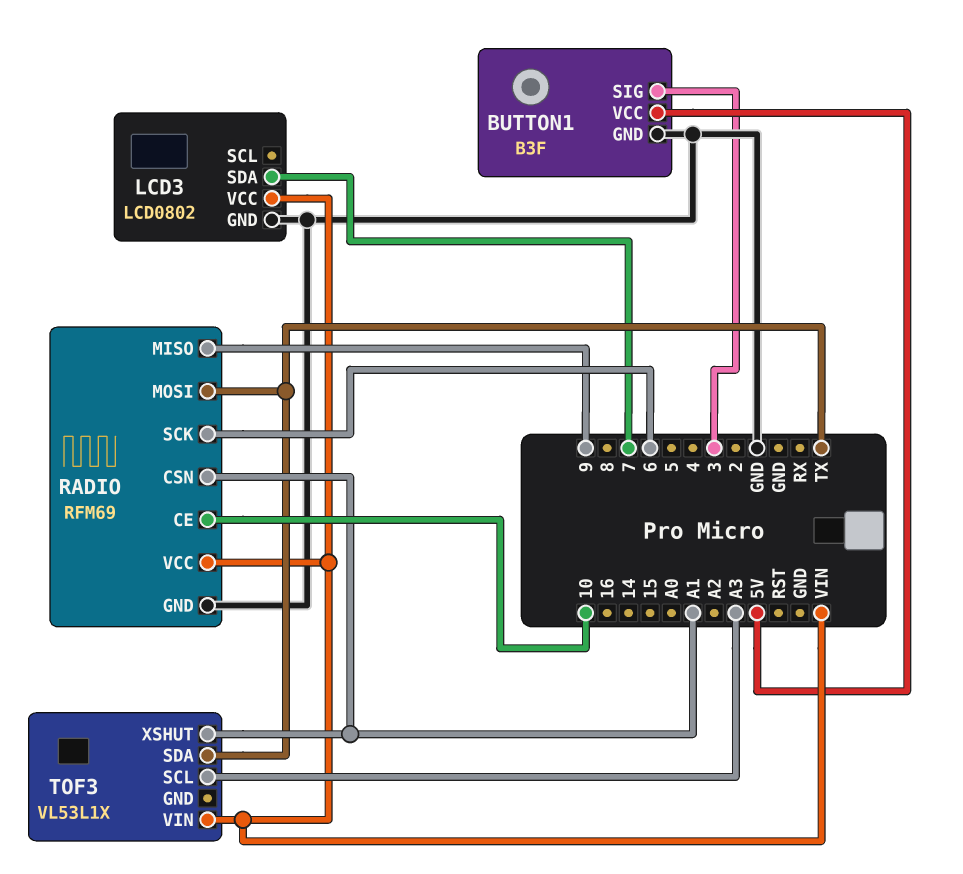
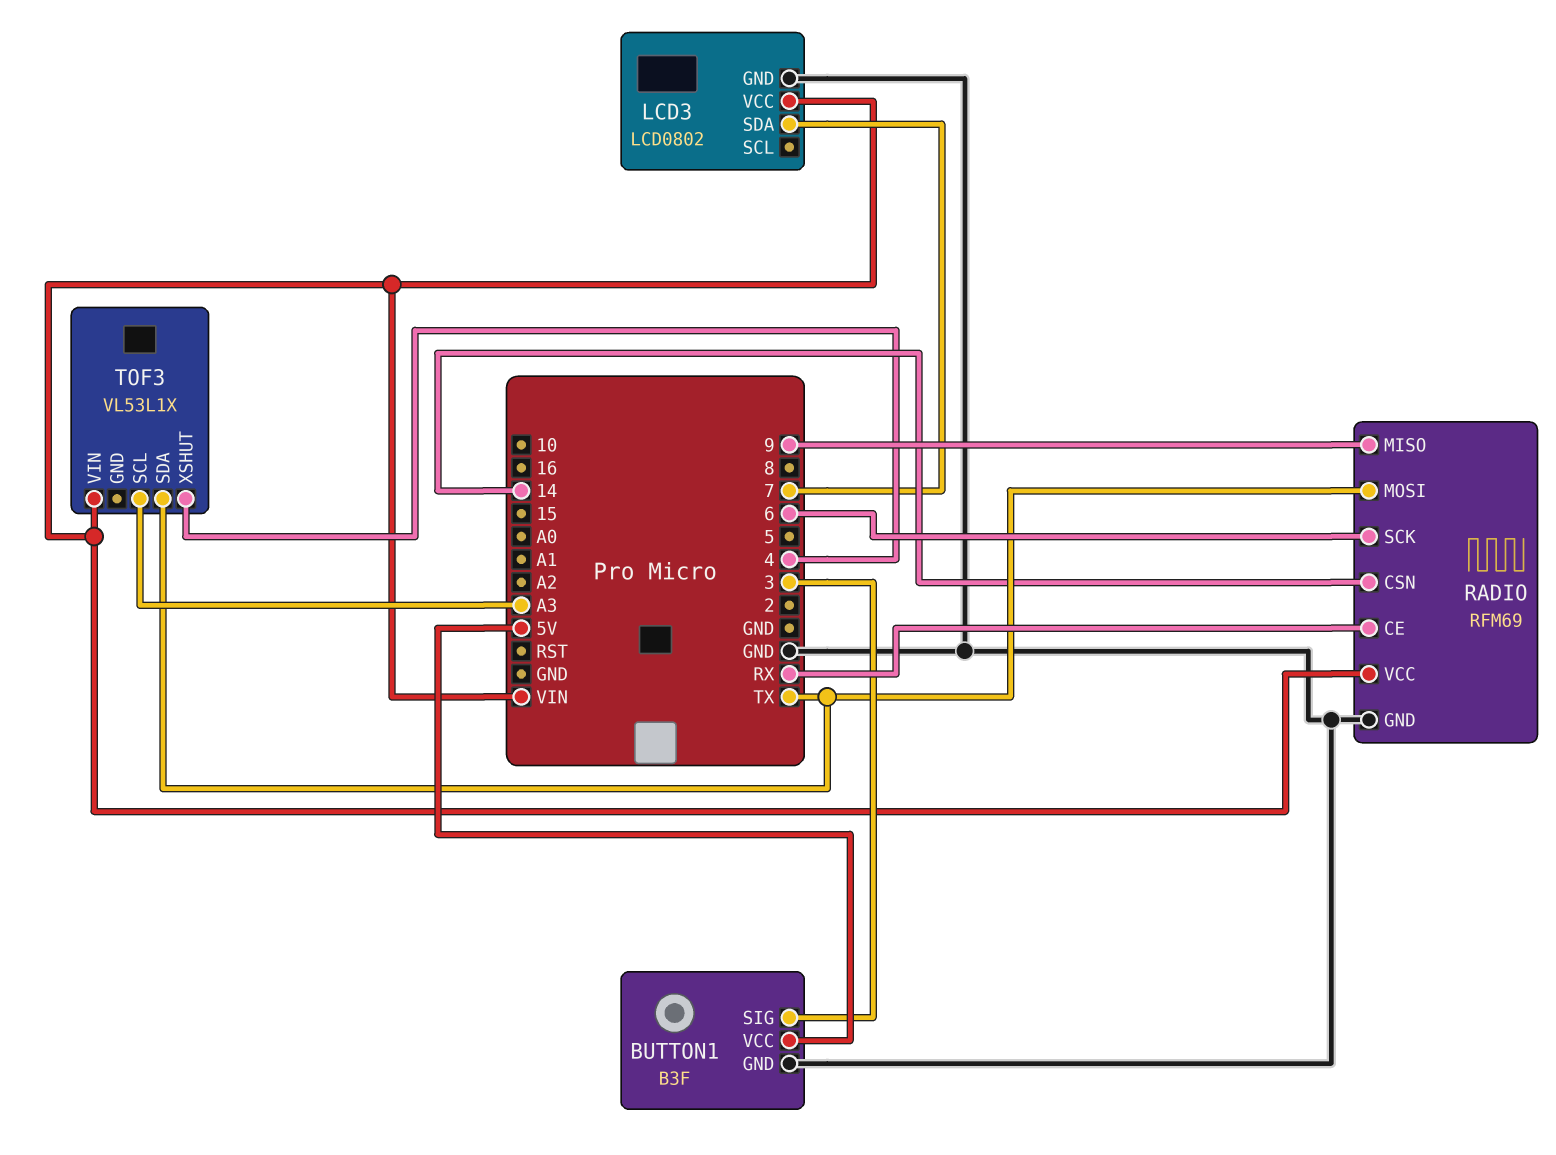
RADIO pin CE: 10 -> RX
RADIO pin CSN: A1 -> 14
TOF3 pin XSHUT: A1 -> 4

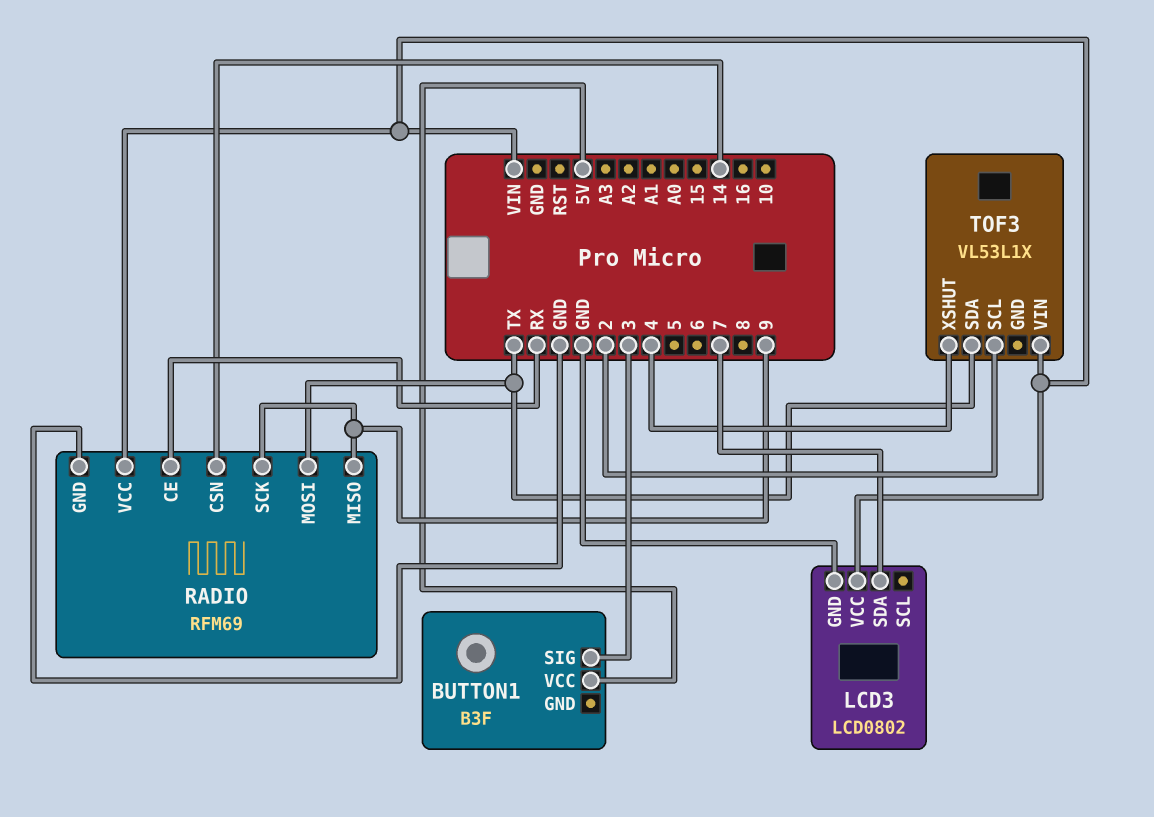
BUTTON1 pin GND: GND -> none
RADIO pin SCK: 6 -> 9
TOF3 pin SCL: A3 -> 2

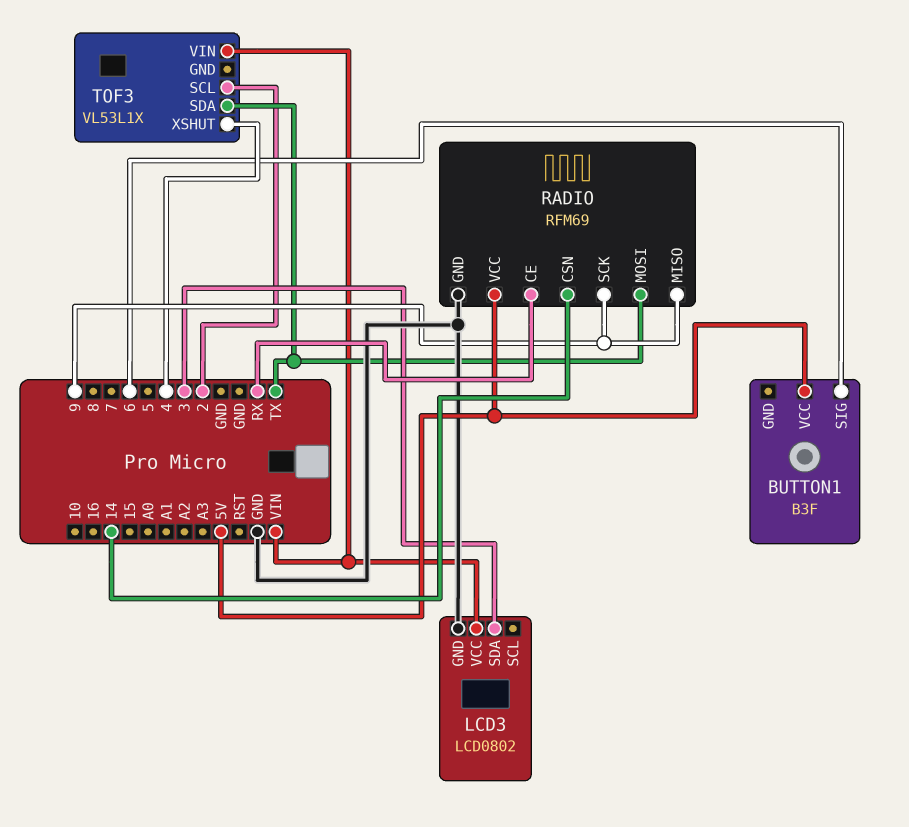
BUTTON1 pin SIG: 3 -> 6
LCD3 pin SDA: 7 -> 3
RADIO pin VCC: VIN -> 5V

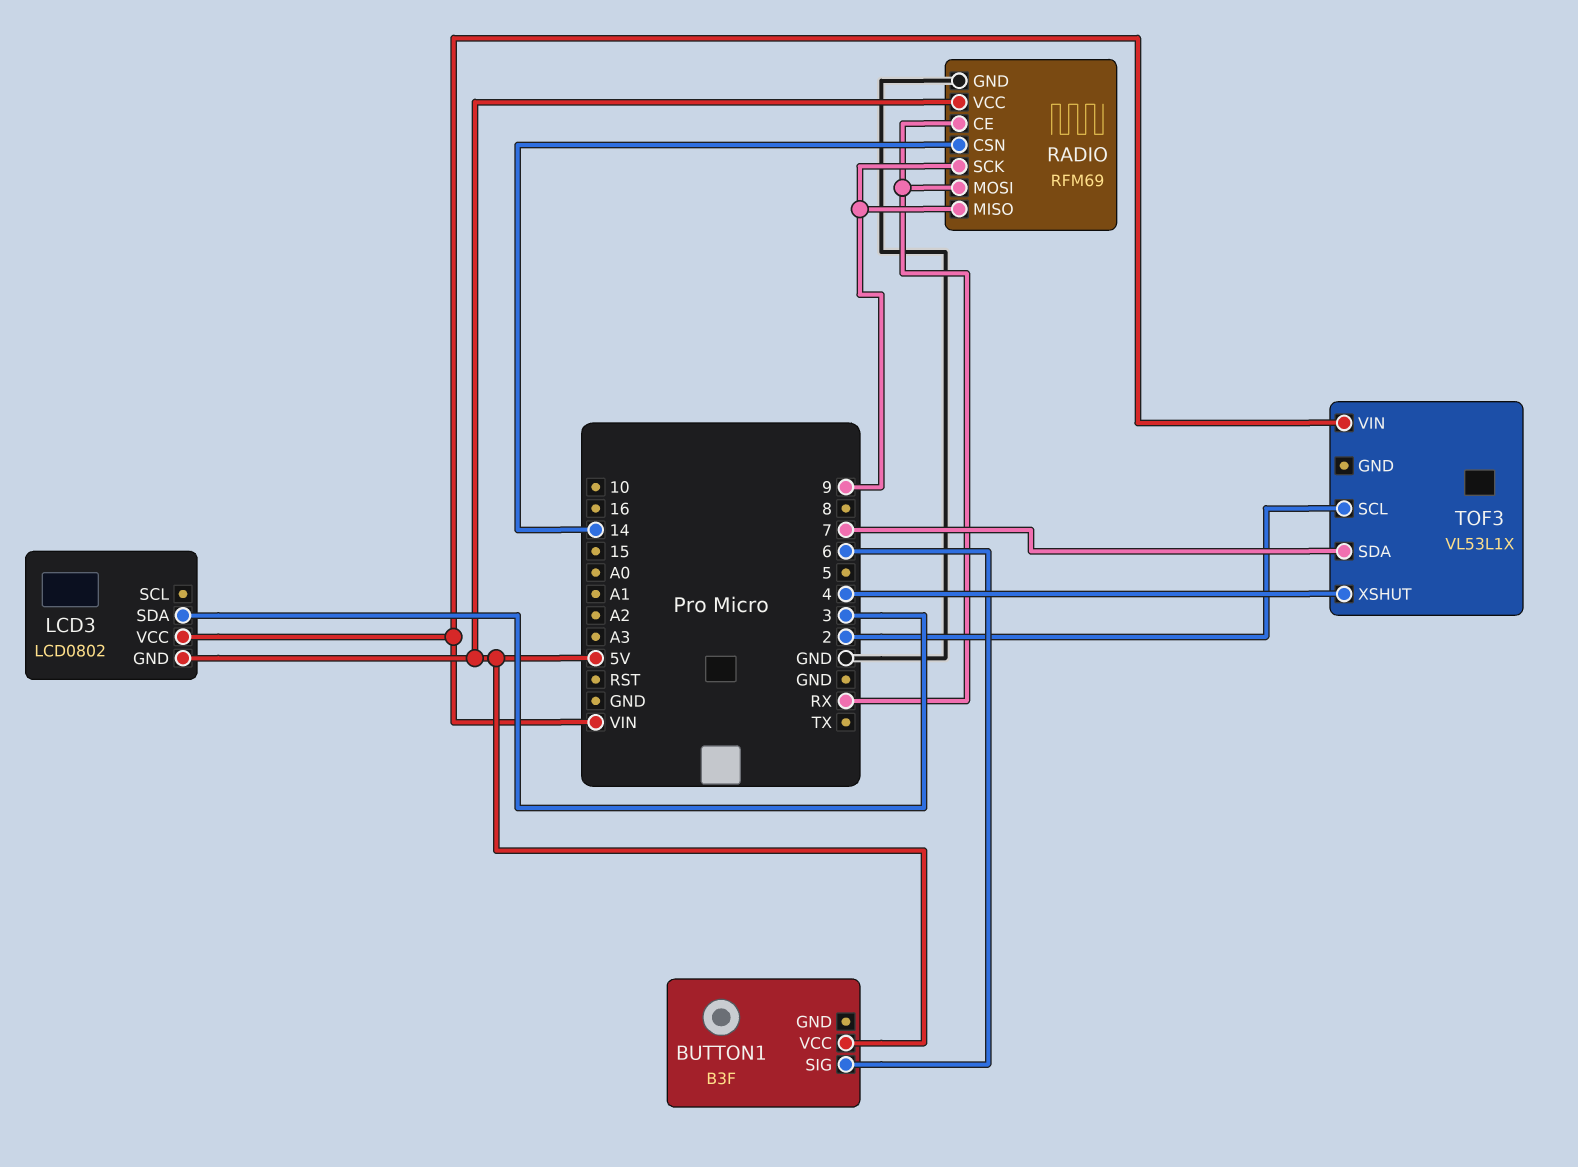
LCD3 pin GND: GND -> 5V
RADIO pin MOSI: TX -> RX
TOF3 pin SDA: TX -> 7

